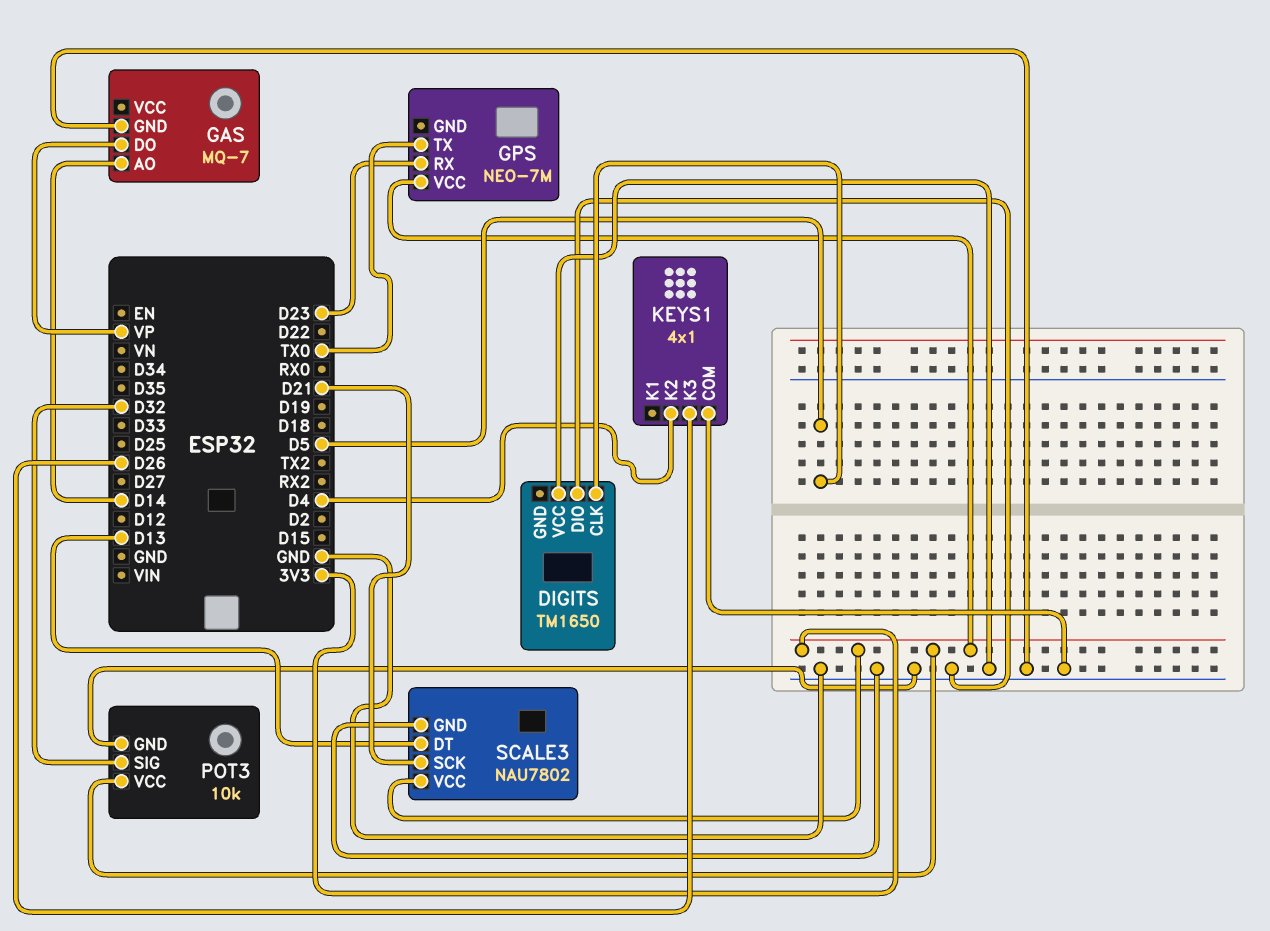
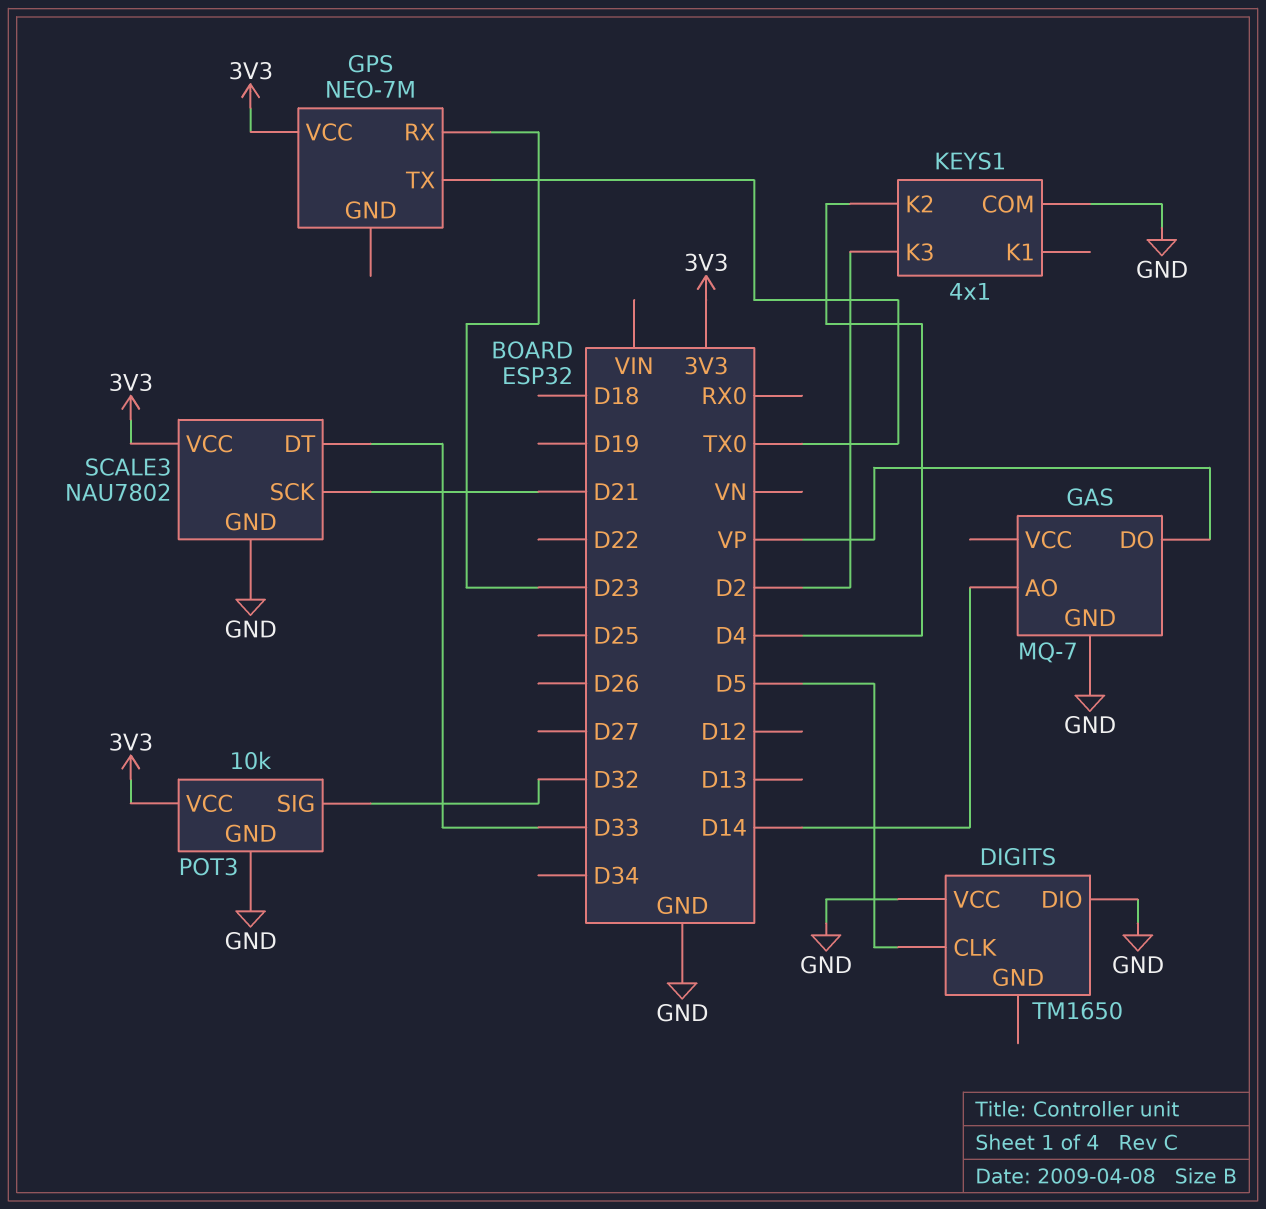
KEYS1 pin K3: D26 -> D2
SCALE3 pin DT: D13 -> D33

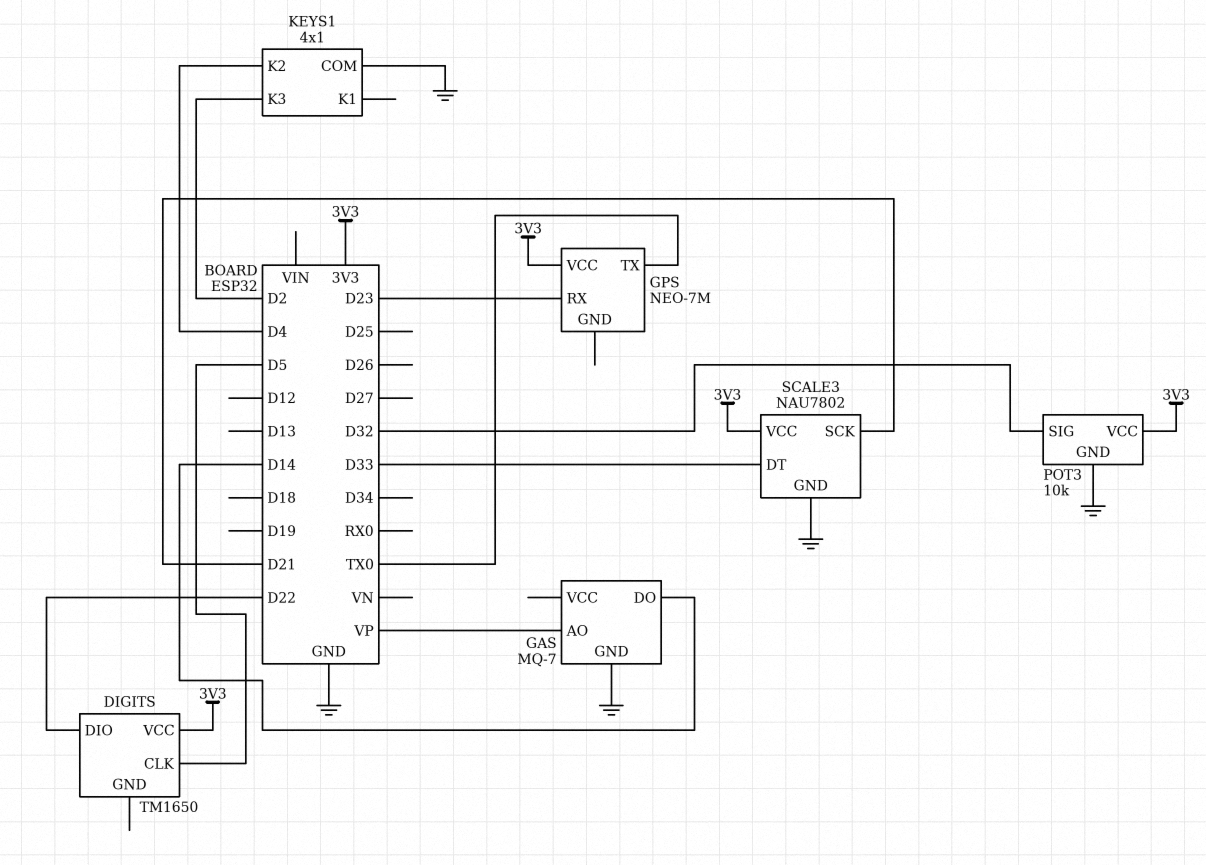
DIGITS pin DIO: GND -> D22
DIGITS pin VCC: GND -> 3V3
GAS pin AO: D14 -> VP
GAS pin DO: VP -> D14

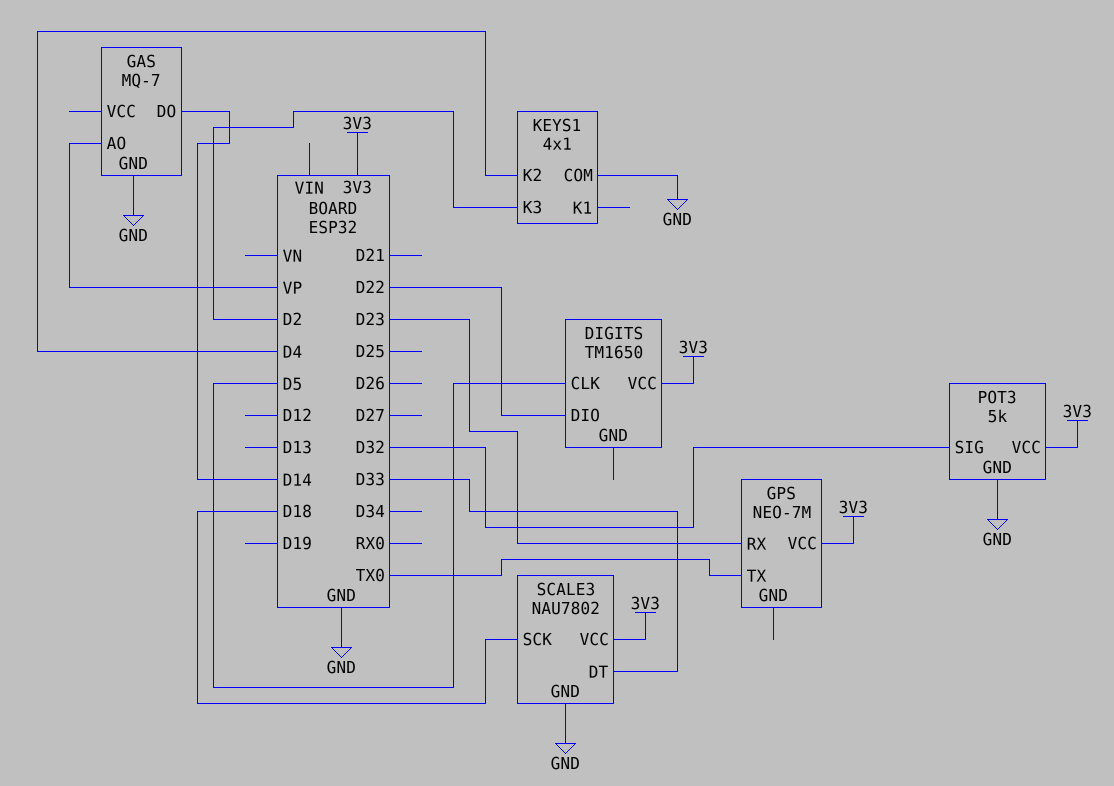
POT3: 10k -> 5k
SCALE3 pin SCK: D21 -> D18

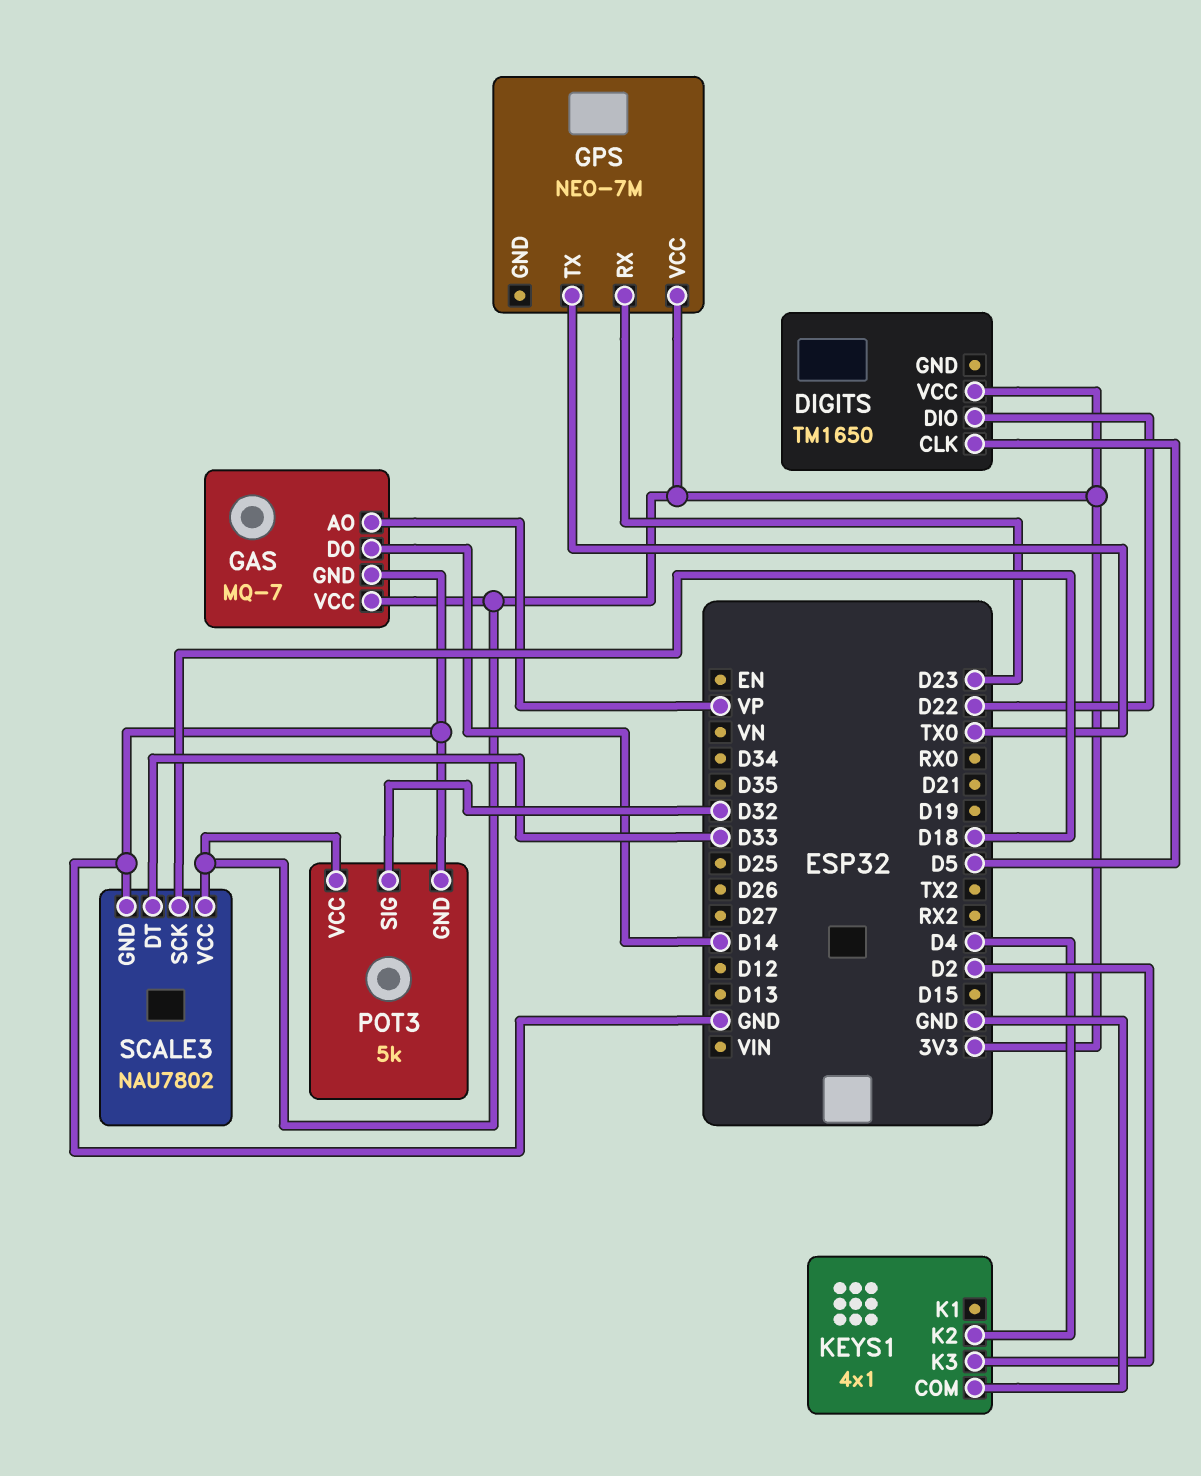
GAS pin VCC: none -> 3V3

